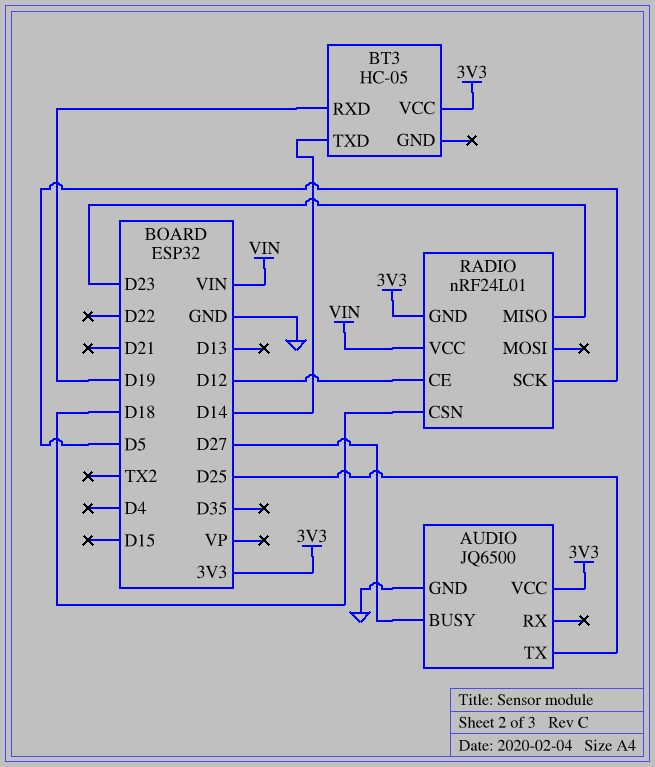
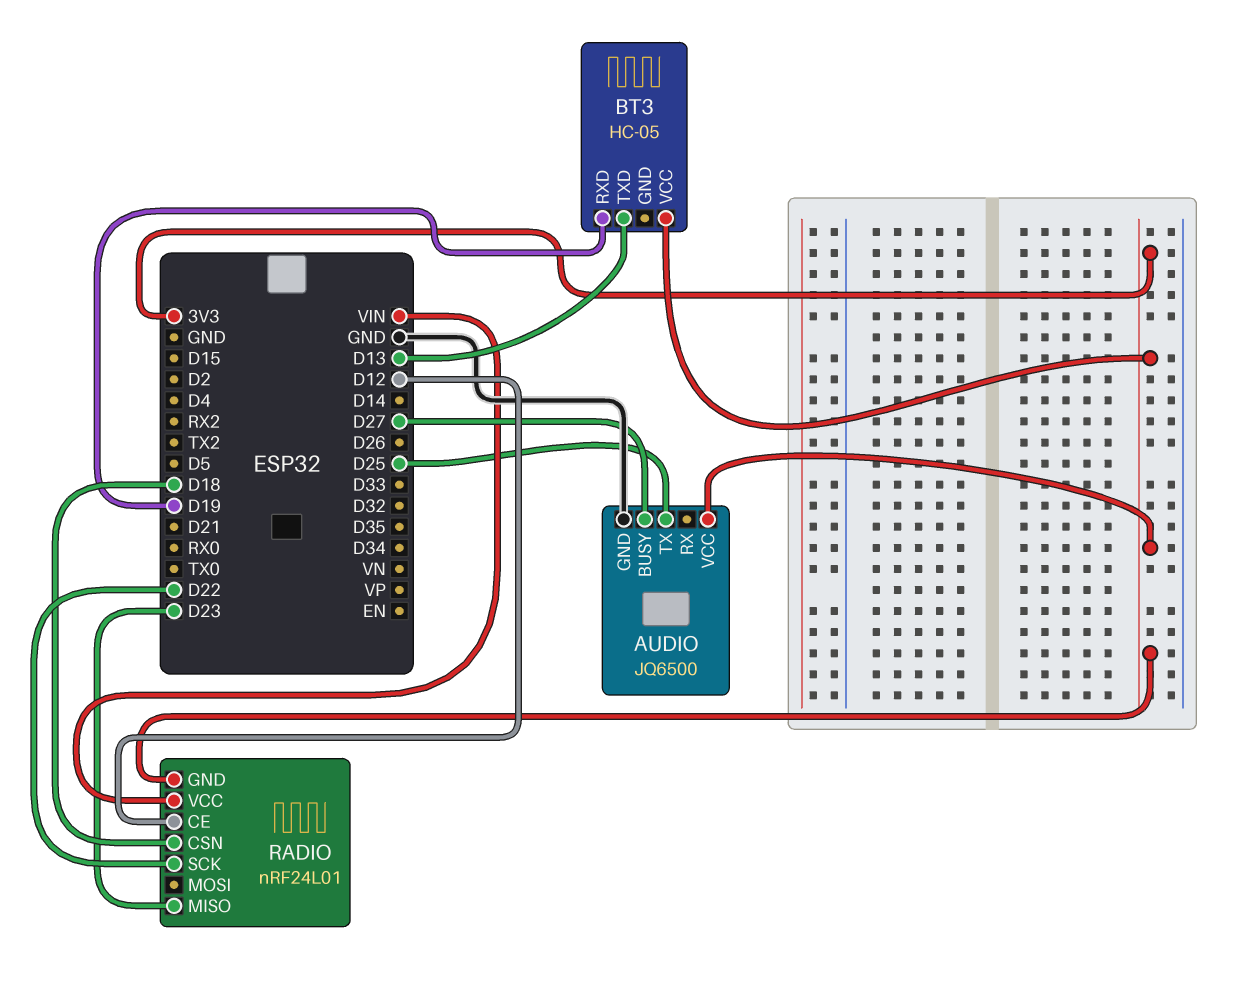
BT3 pin TXD: D14 -> D13
RADIO pin SCK: D5 -> D22

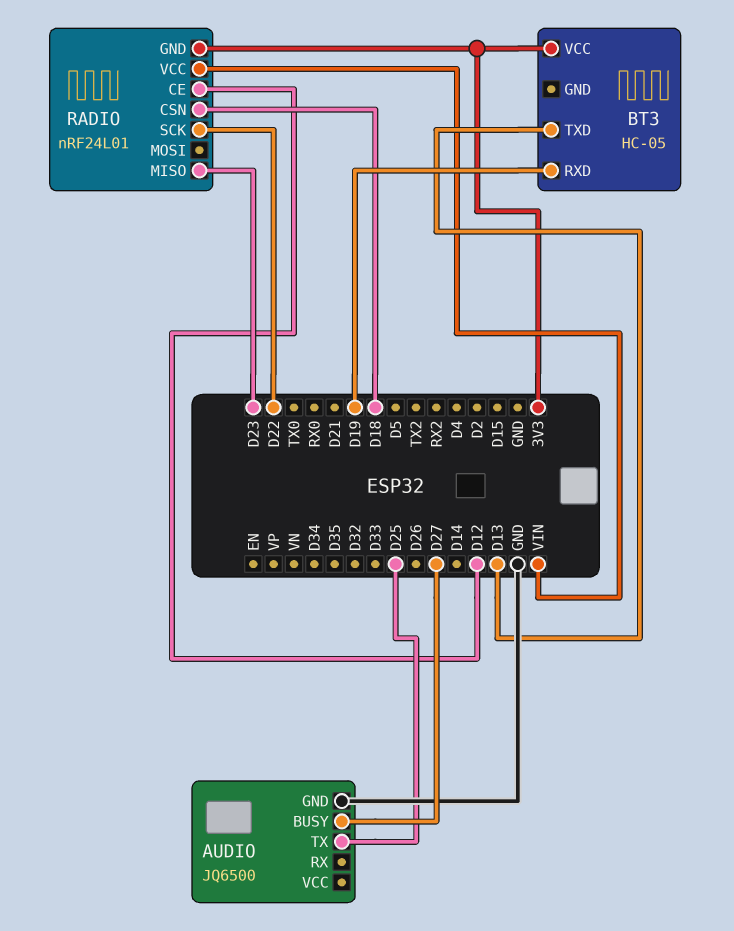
AUDIO pin VCC: 3V3 -> none

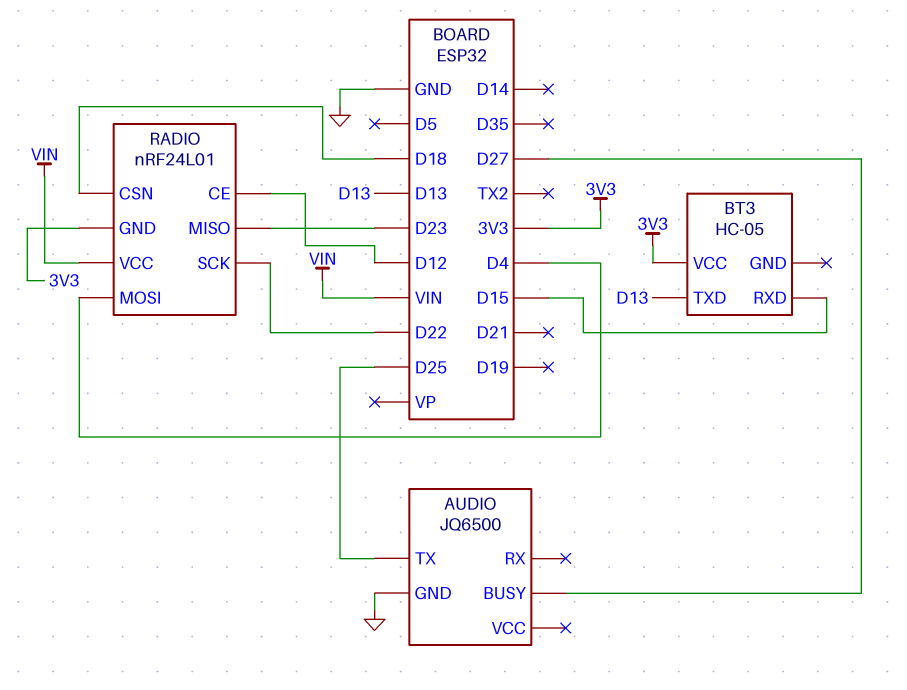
BT3 pin RXD: D19 -> D15
RADIO pin MOSI: none -> D4

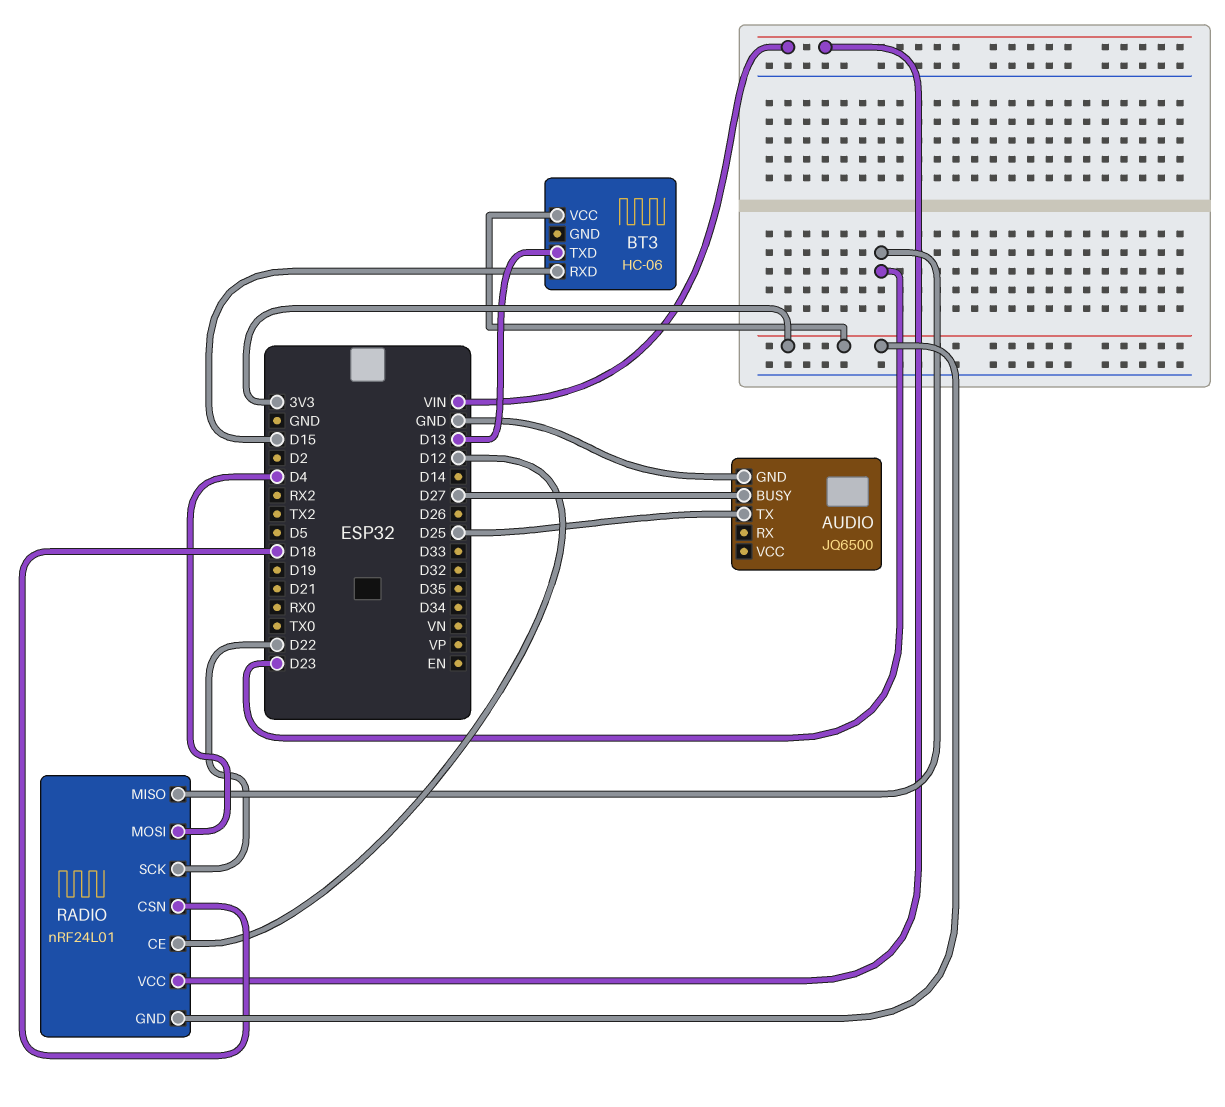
BT3: HC-05 -> HC-06

